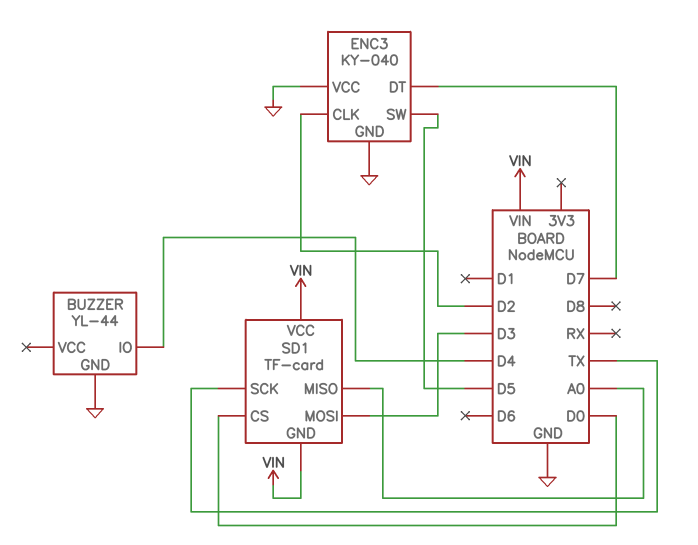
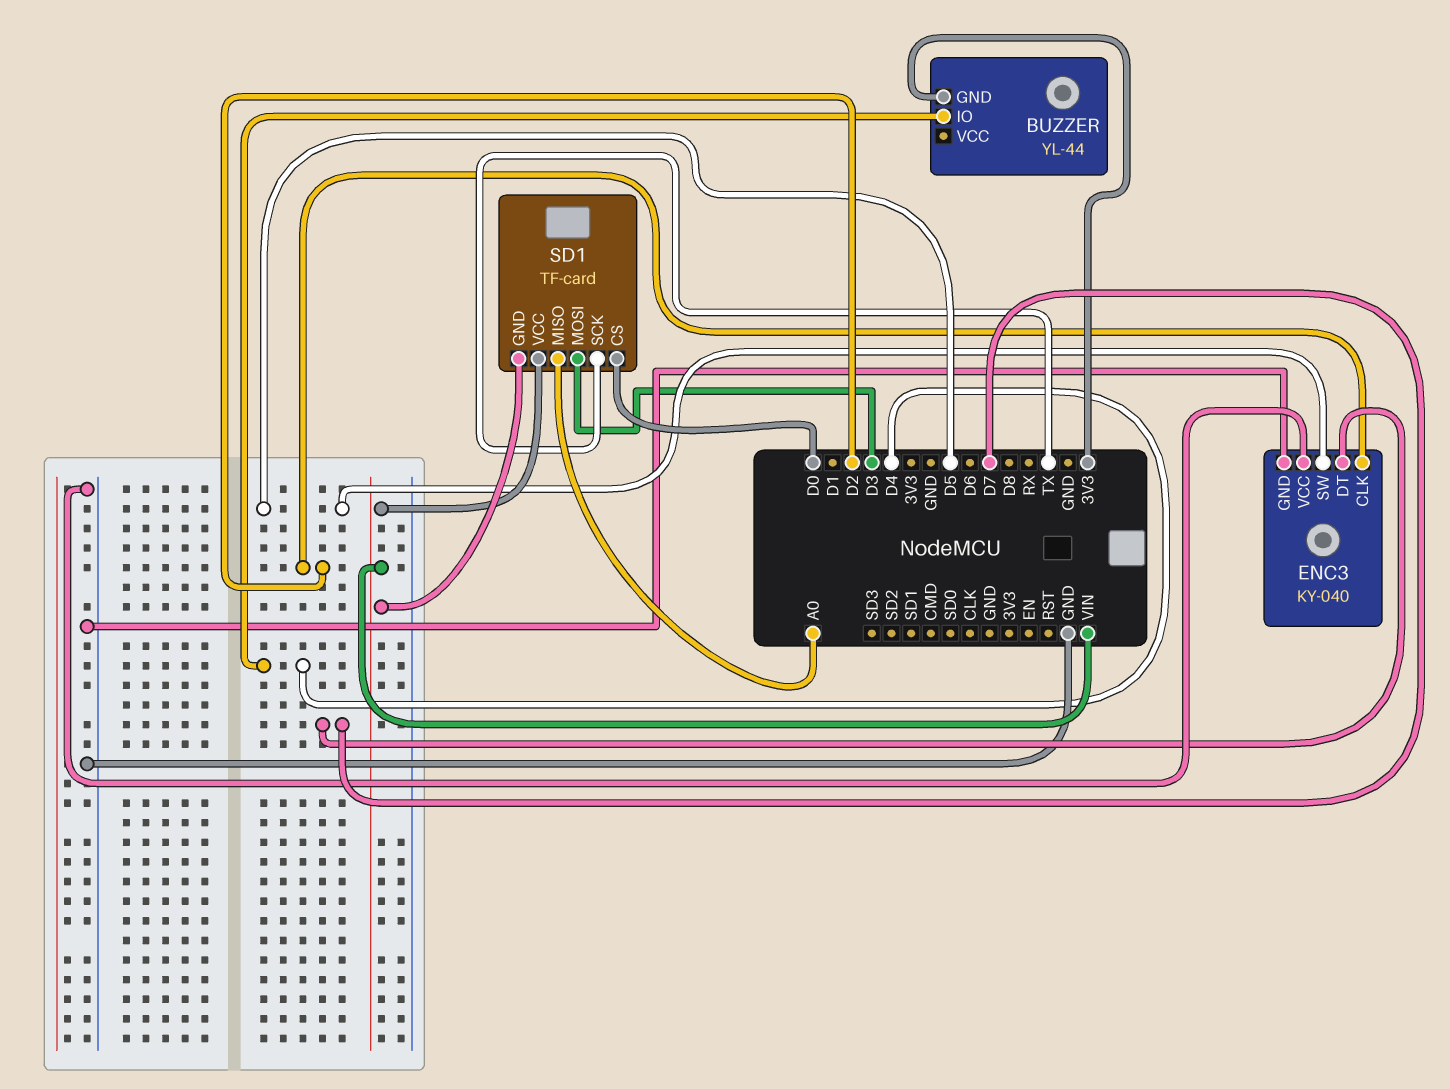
BUZZER pin GND: GND -> 3V3

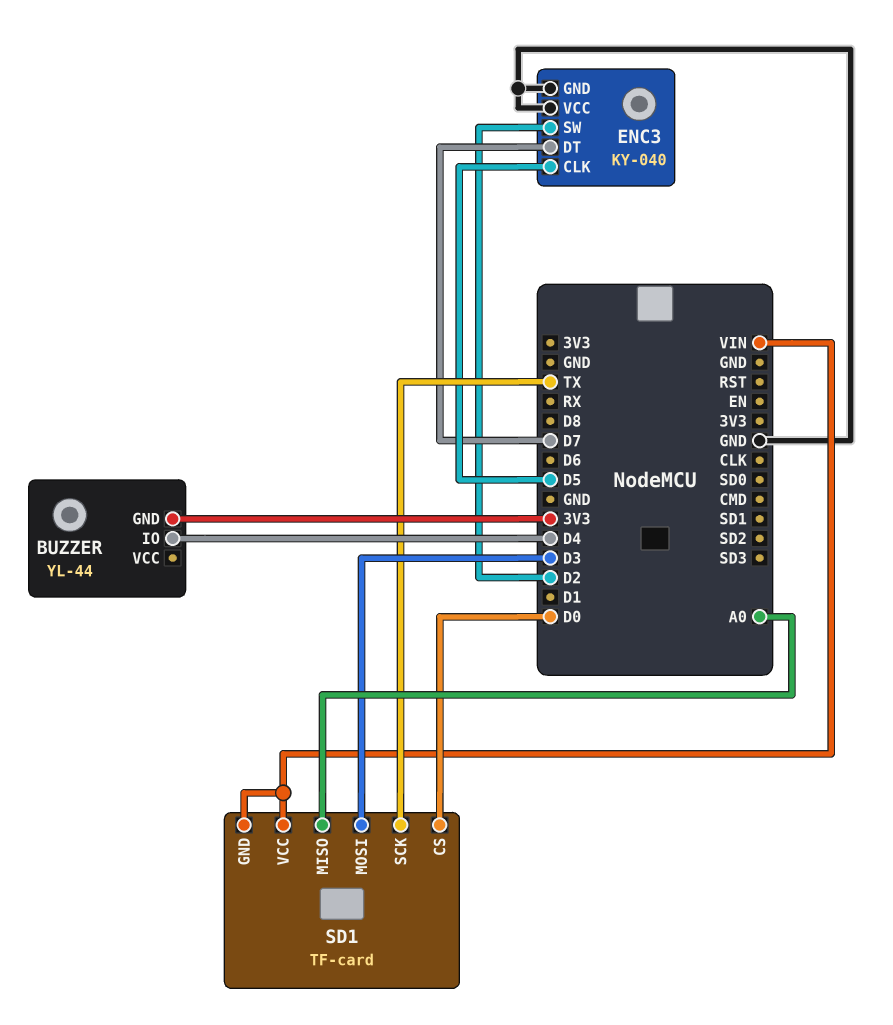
ENC3 pin CLK: D2 -> D5
ENC3 pin SW: D5 -> D2

